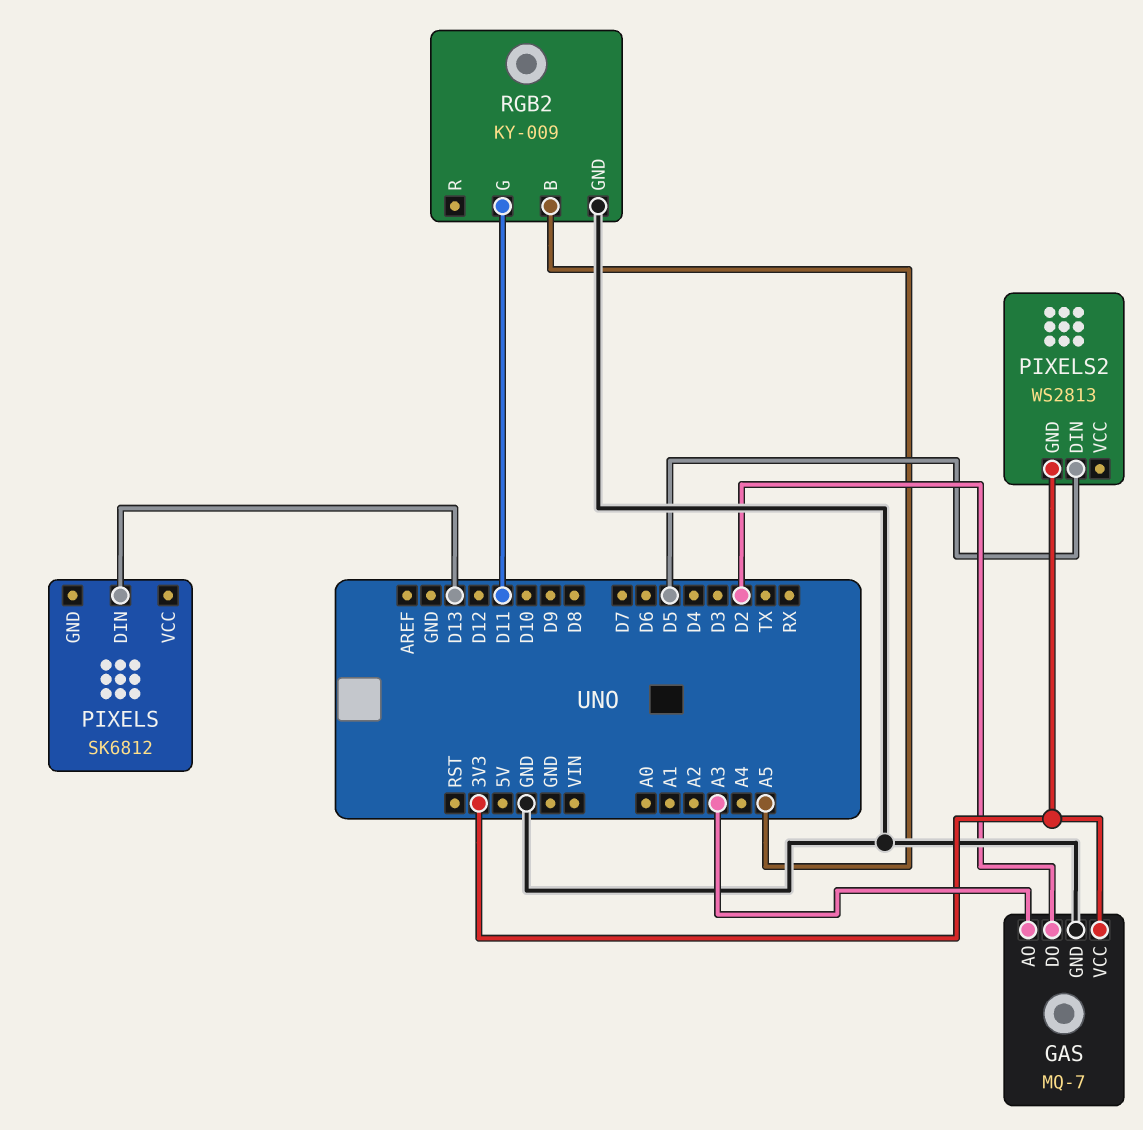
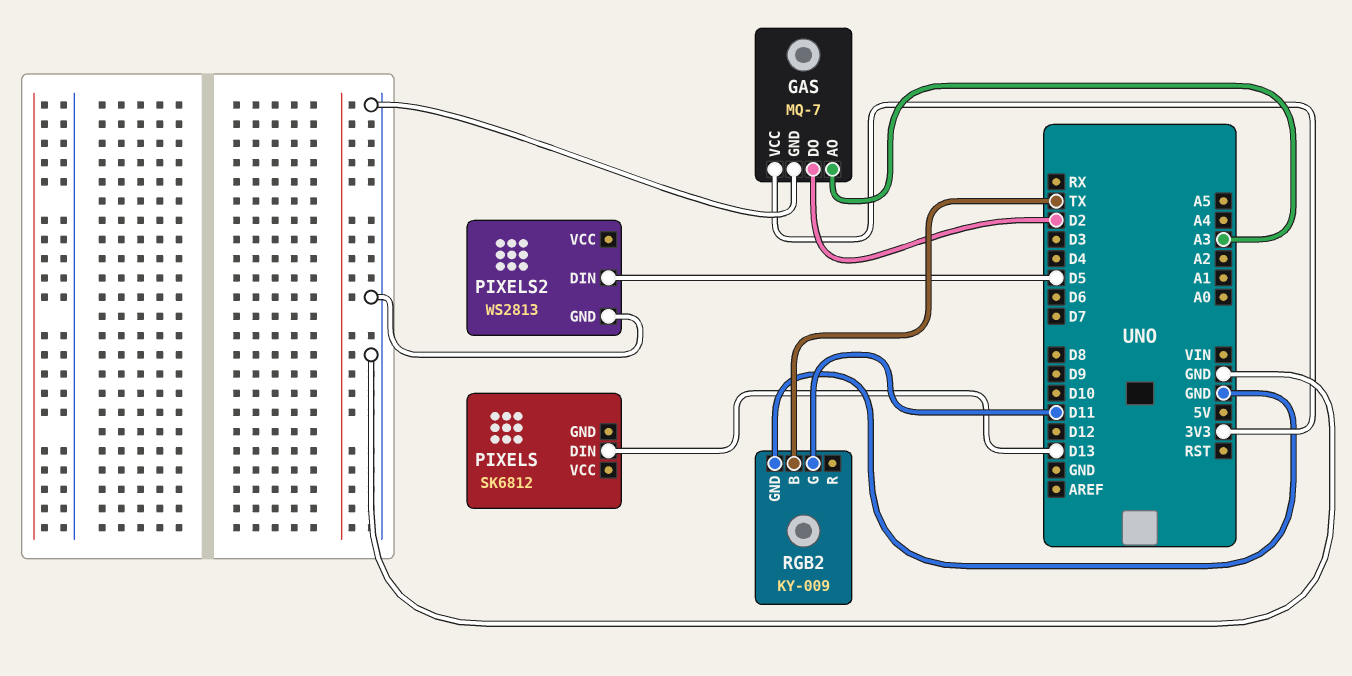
PIXELS2 pin GND: 3V3 -> GND
RGB2 pin B: A5 -> TX

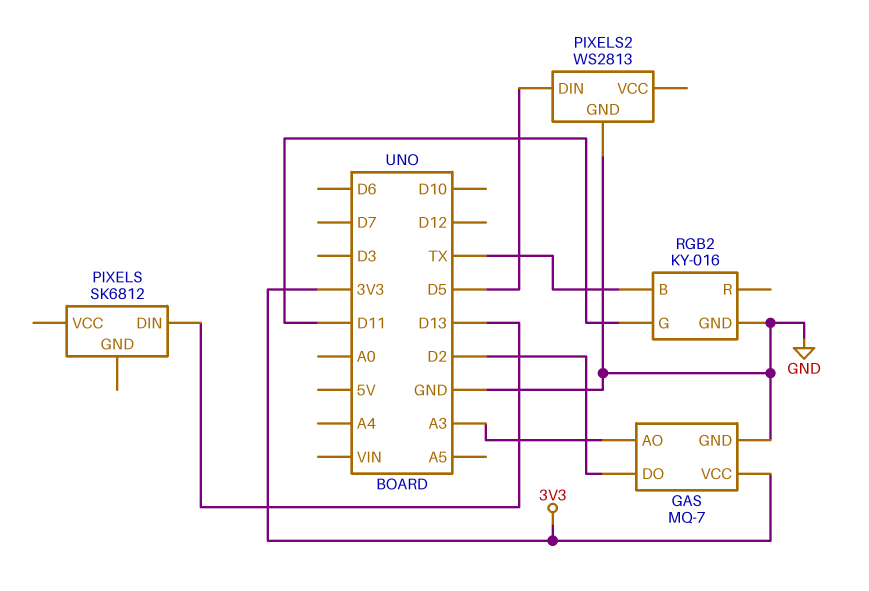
RGB2: KY-009 -> KY-016

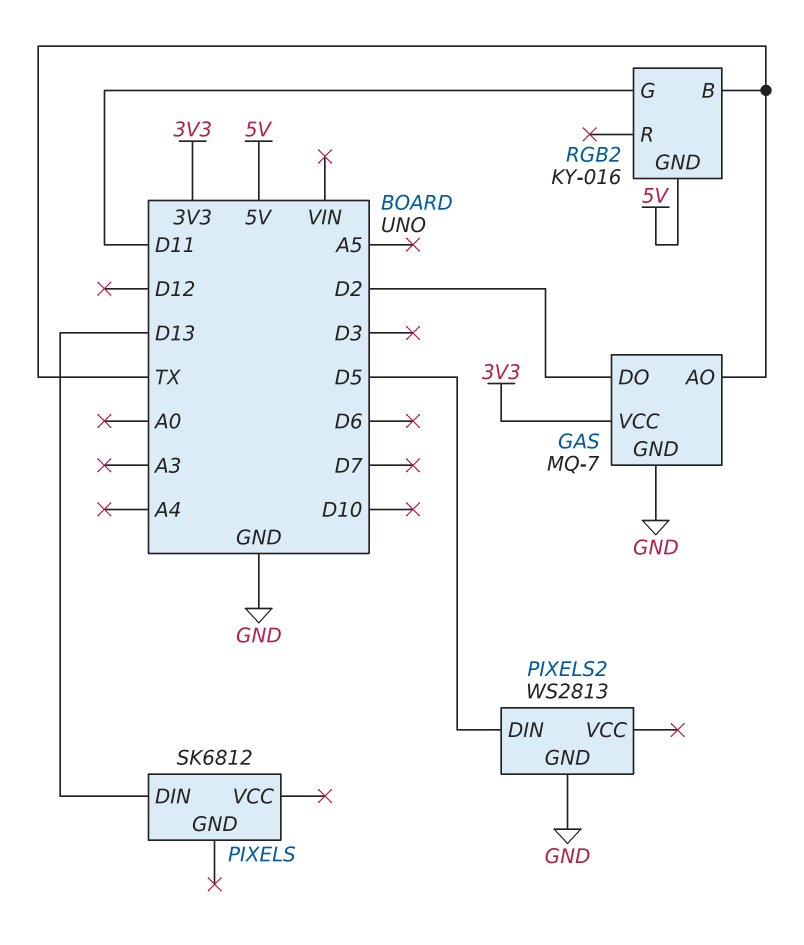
GAS pin AO: A3 -> TX
RGB2 pin GND: GND -> 5V

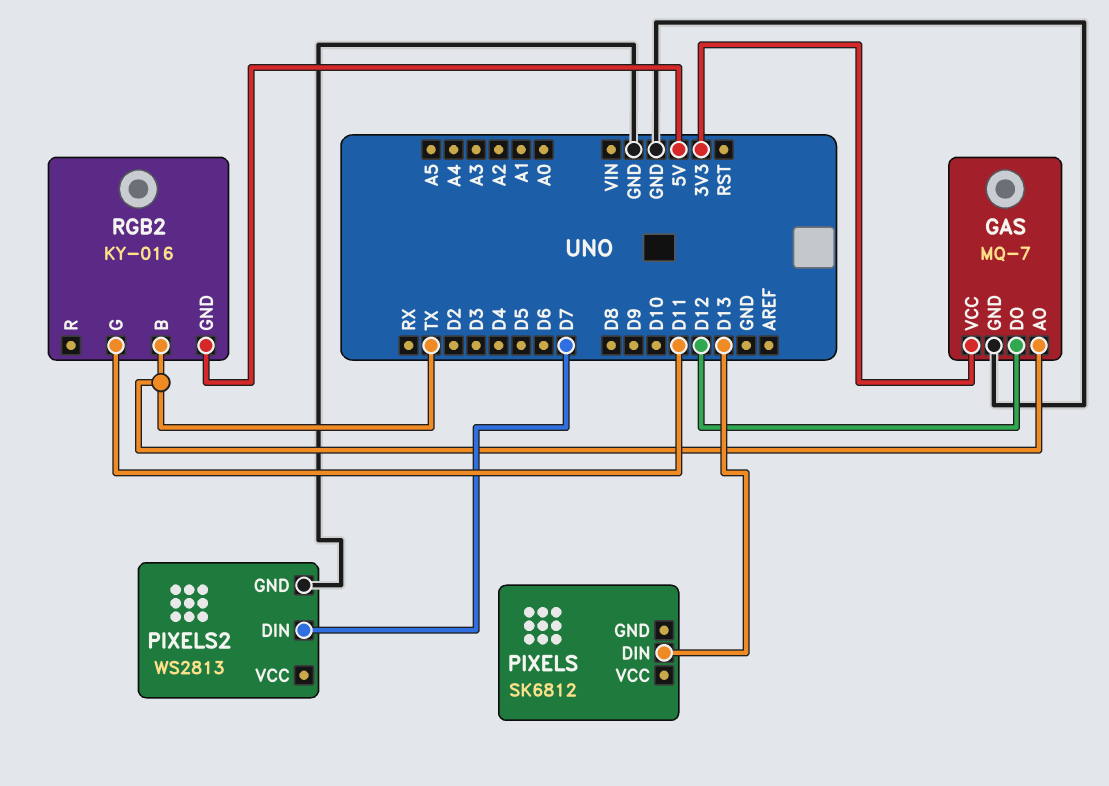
GAS pin DO: D2 -> D12
PIXELS2 pin DIN: D5 -> D7

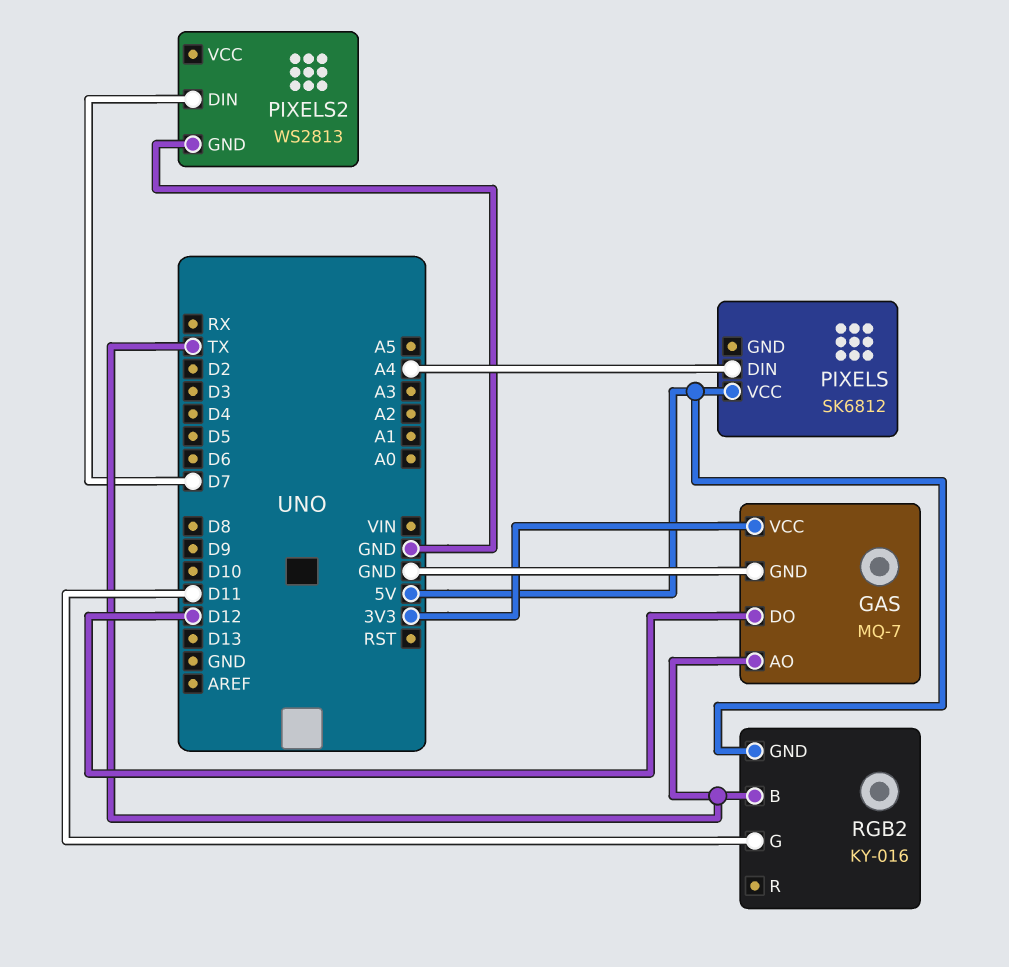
PIXELS pin DIN: D13 -> A4
PIXELS pin VCC: none -> 5V

